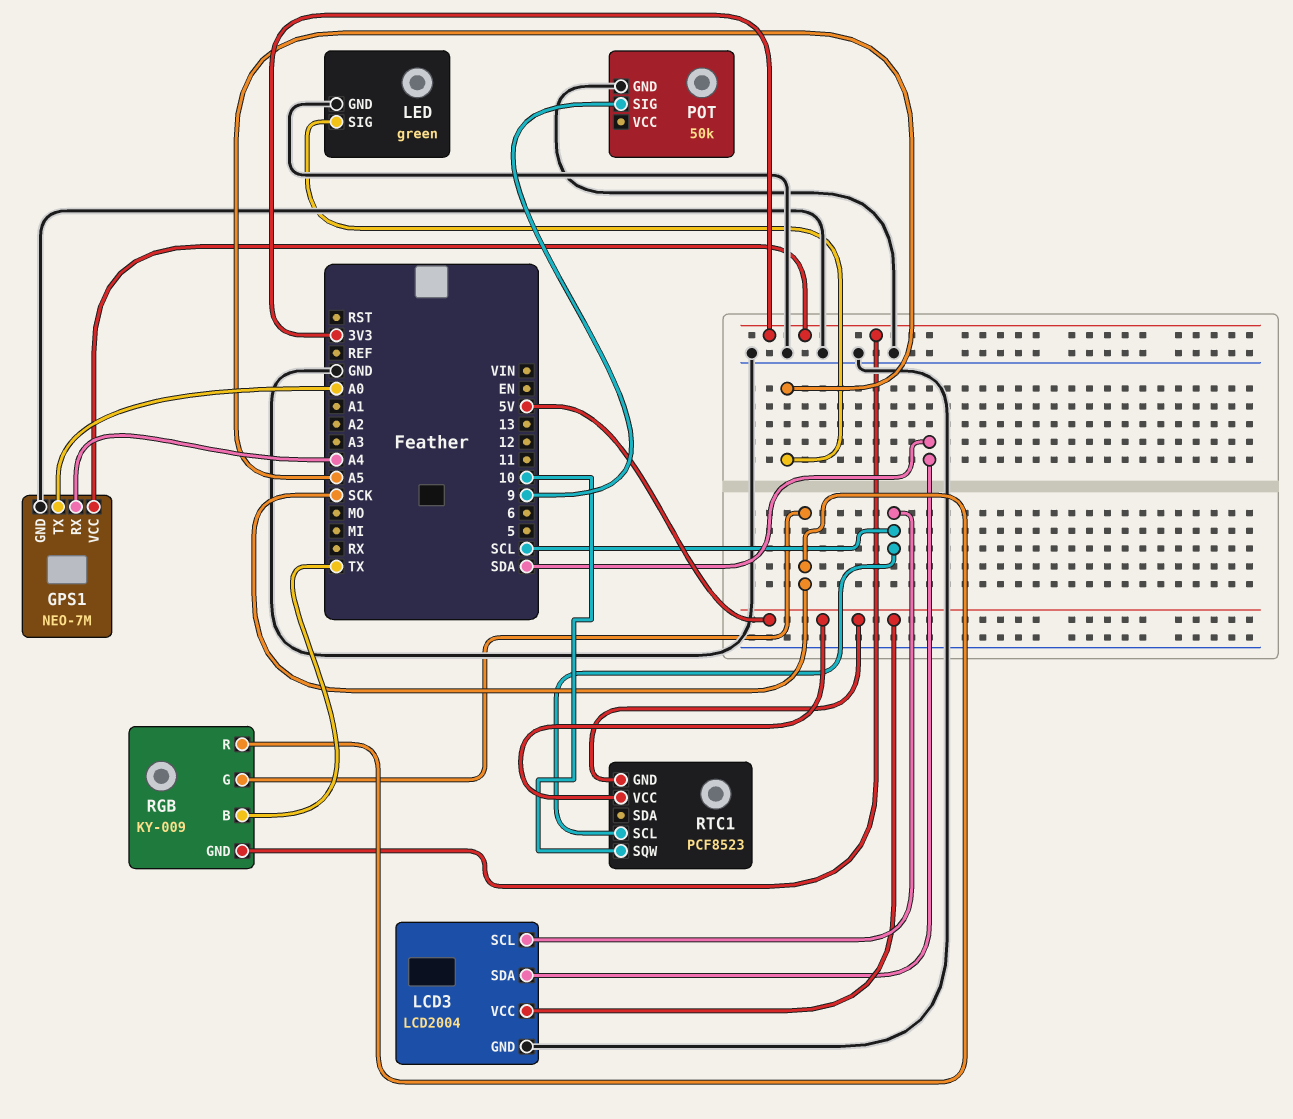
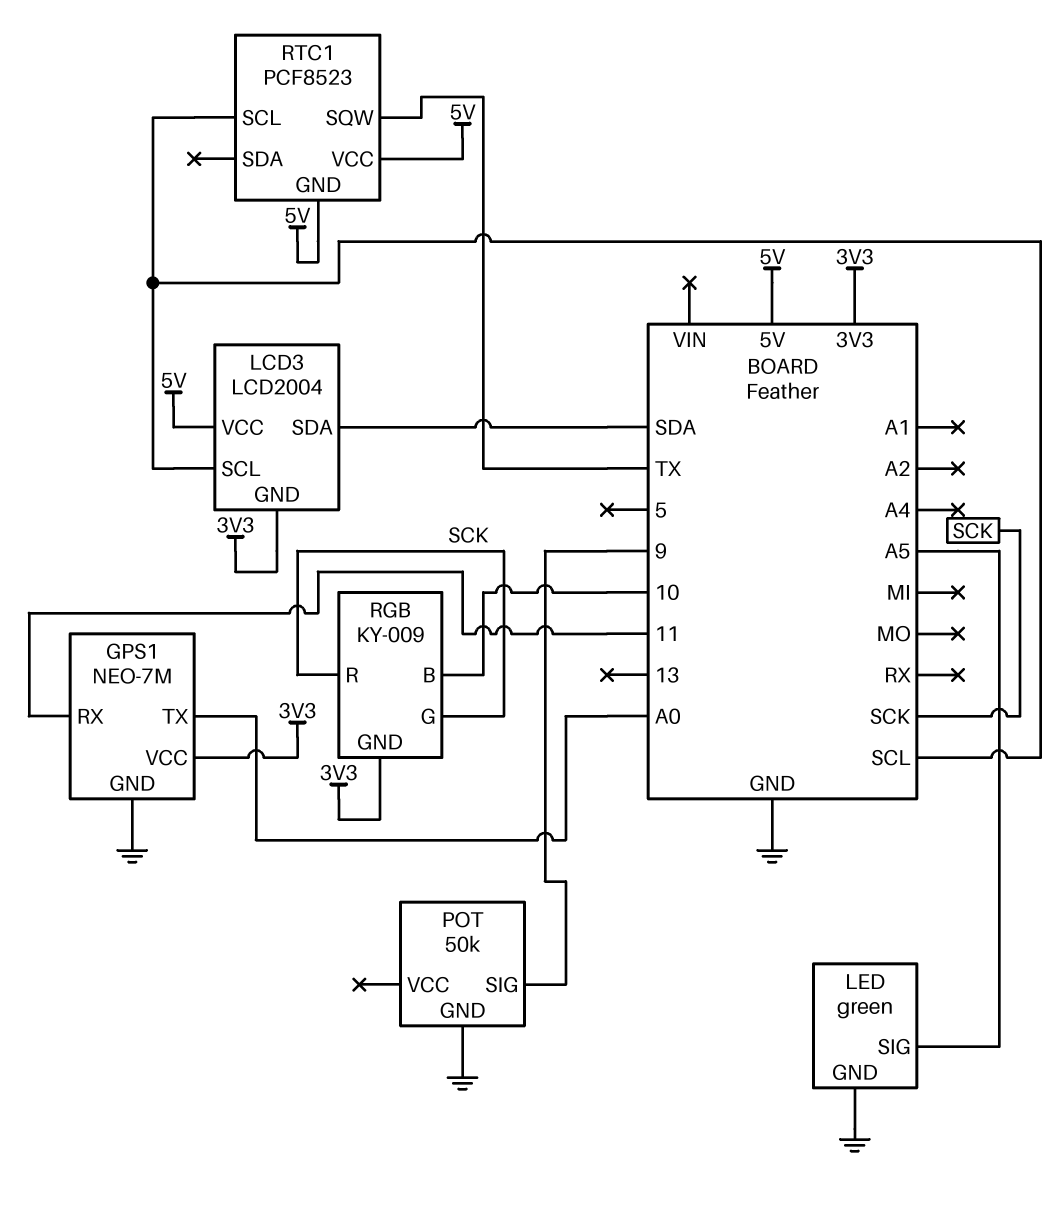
GPS1 pin RX: A4 -> 11
LCD3 pin GND: GND -> 3V3
RGB pin B: TX -> 10
RTC1 pin SQW: 10 -> TX

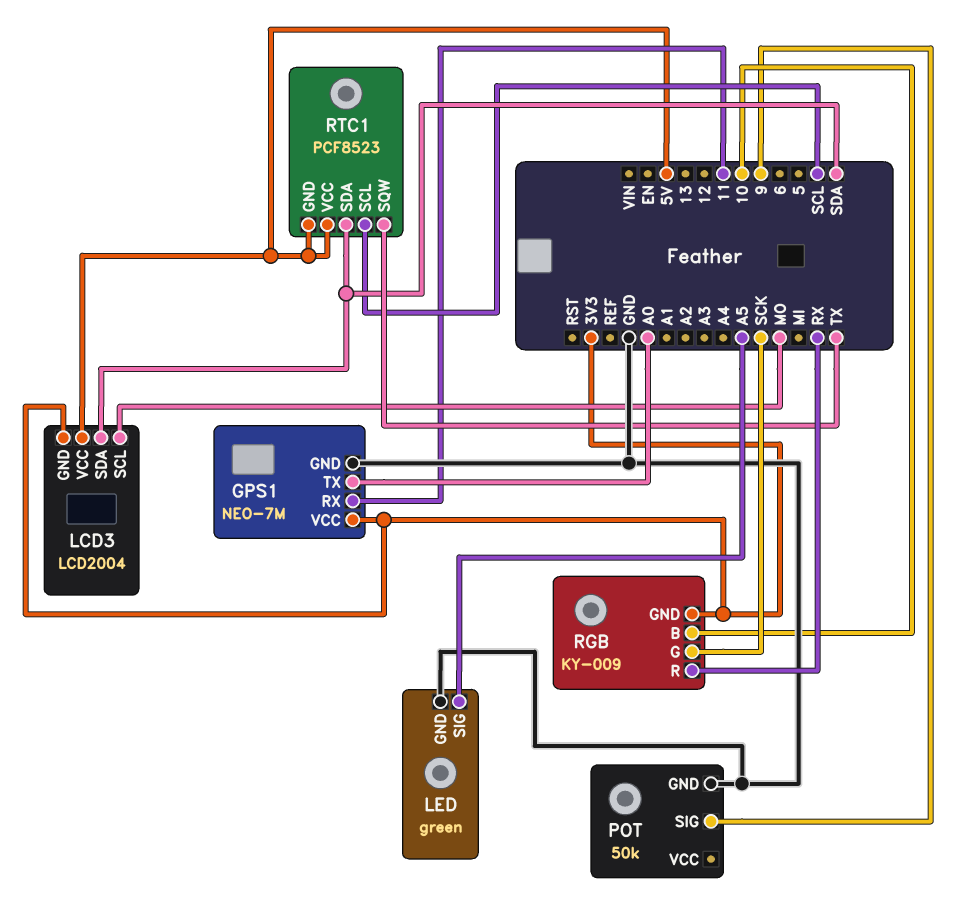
LCD3 pin SCL: SCL -> MO
RGB pin R: SCK -> RX
RTC1 pin SDA: none -> SDA

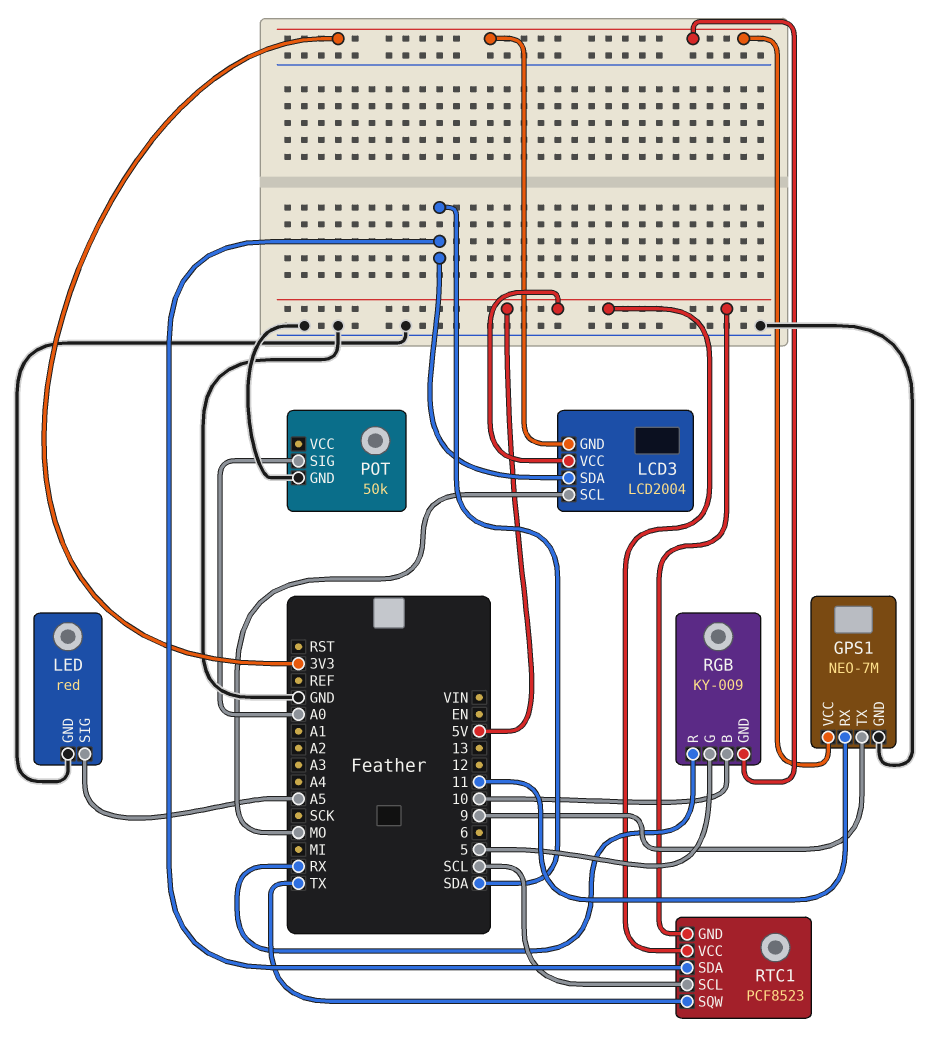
GPS1 pin TX: A0 -> 9
LED: green -> red
POT pin SIG: 9 -> A0
RGB pin G: SCK -> 5

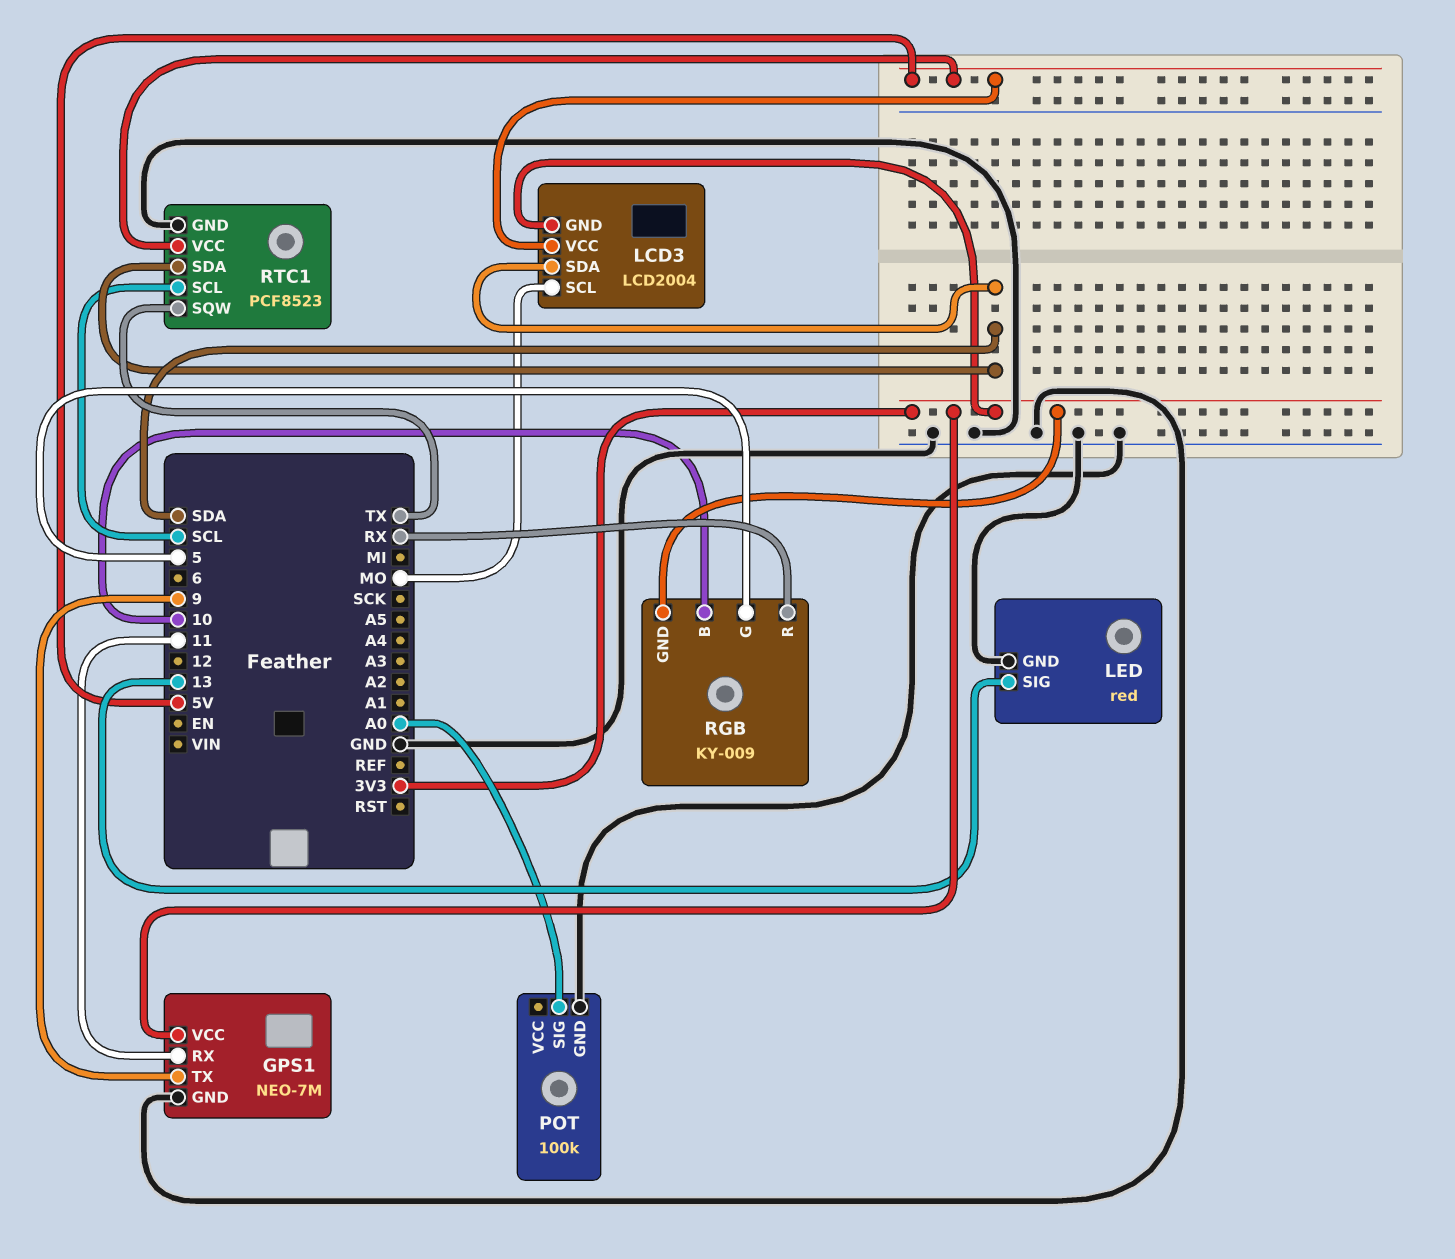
LED pin SIG: A5 -> 13
POT: 50k -> 100k
RTC1 pin GND: 5V -> GND

